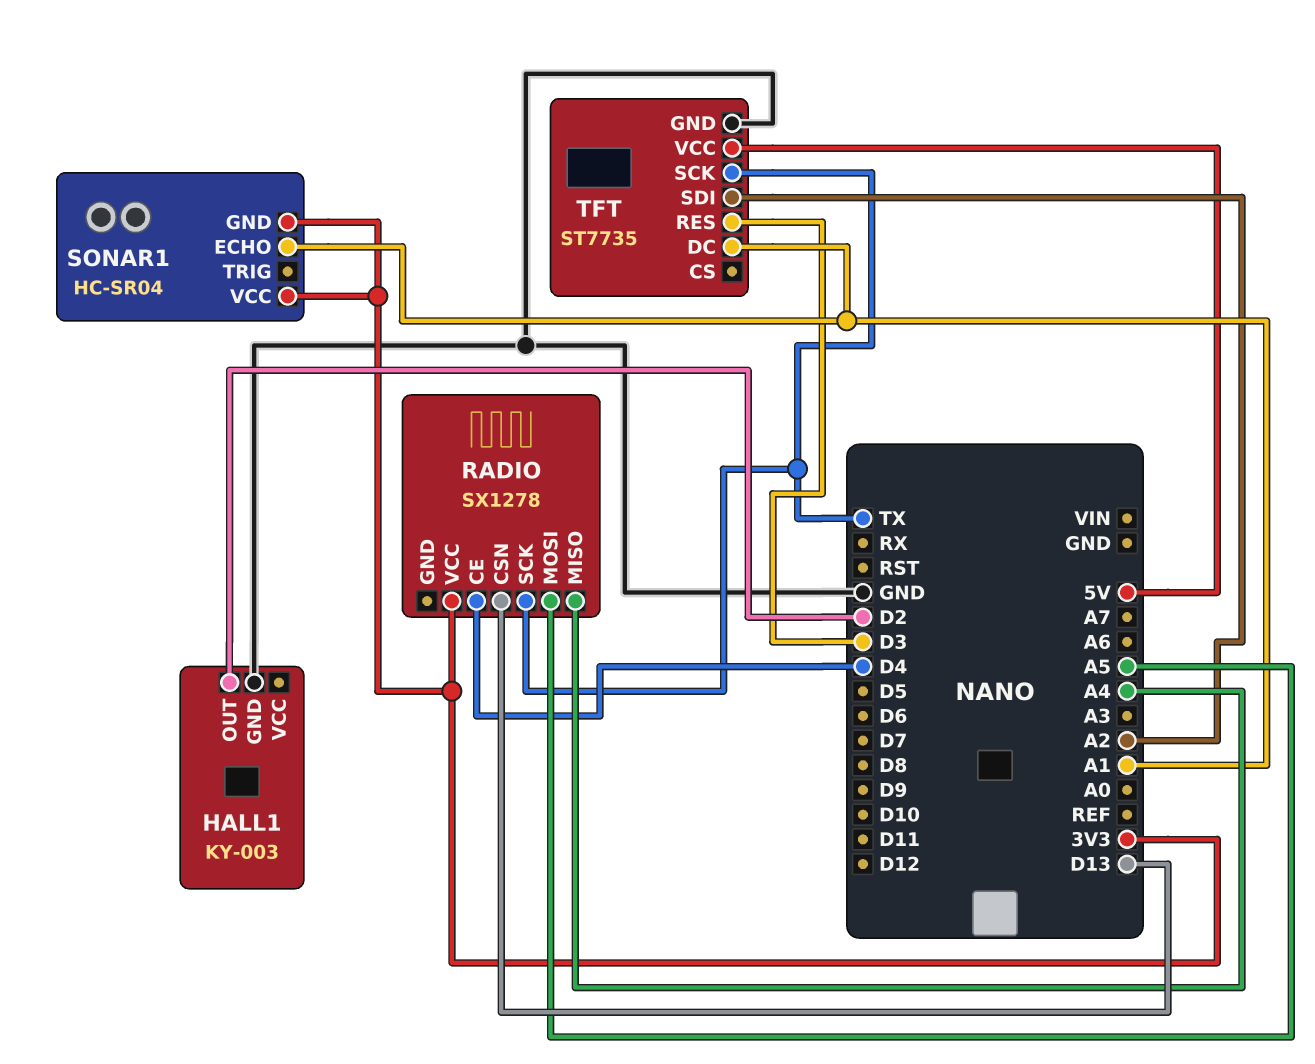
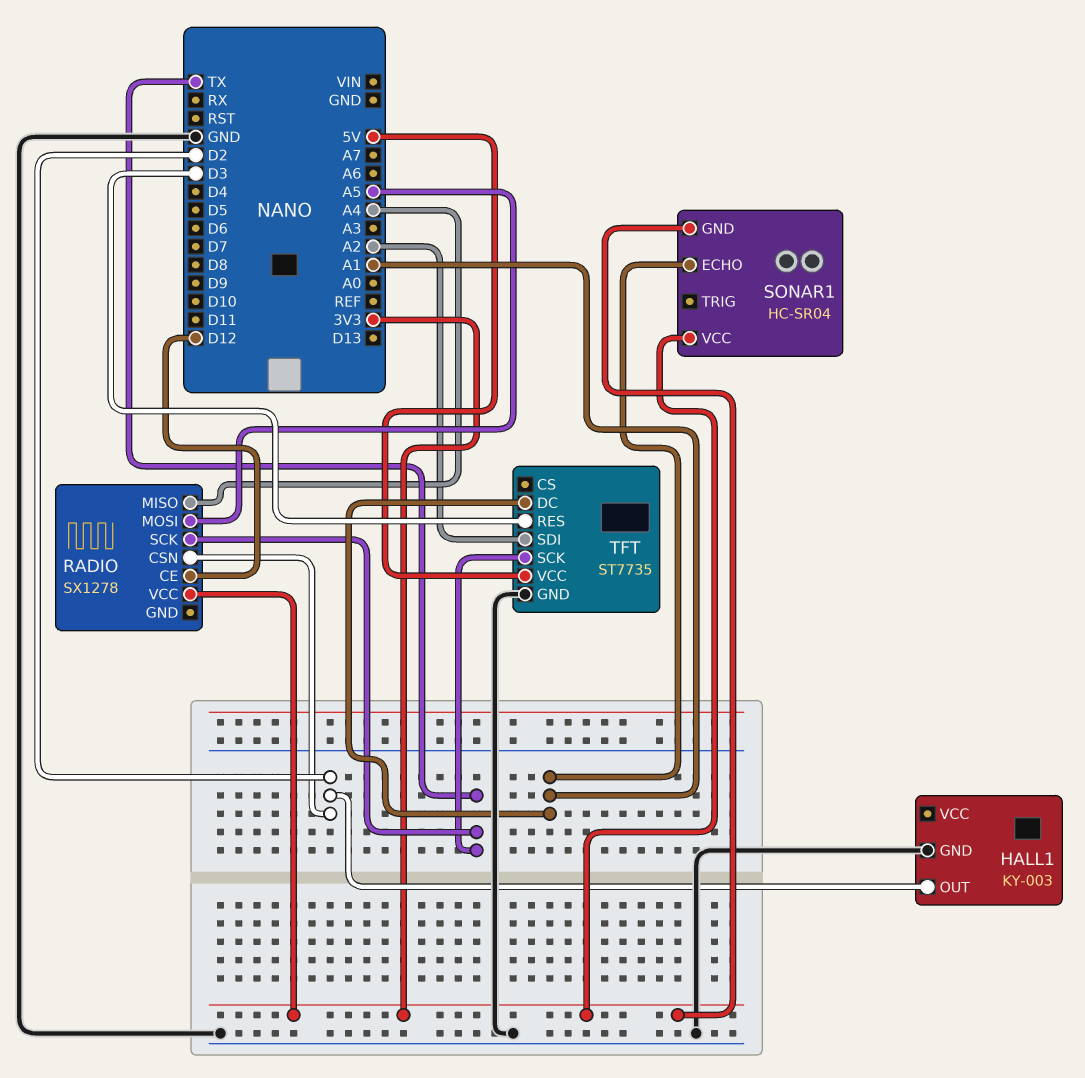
RADIO pin CE: D4 -> D12
RADIO pin CSN: D13 -> D2

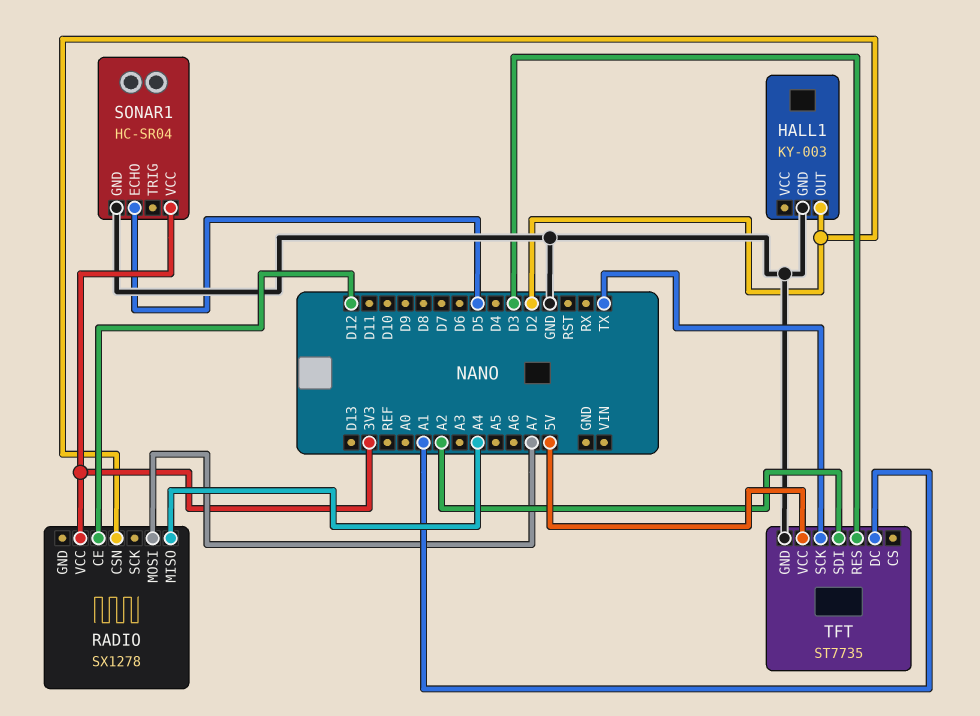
RADIO pin MOSI: A5 -> A7
RADIO pin SCK: TX -> none
SONAR1 pin ECHO: A1 -> D5
SONAR1 pin GND: 3V3 -> GND

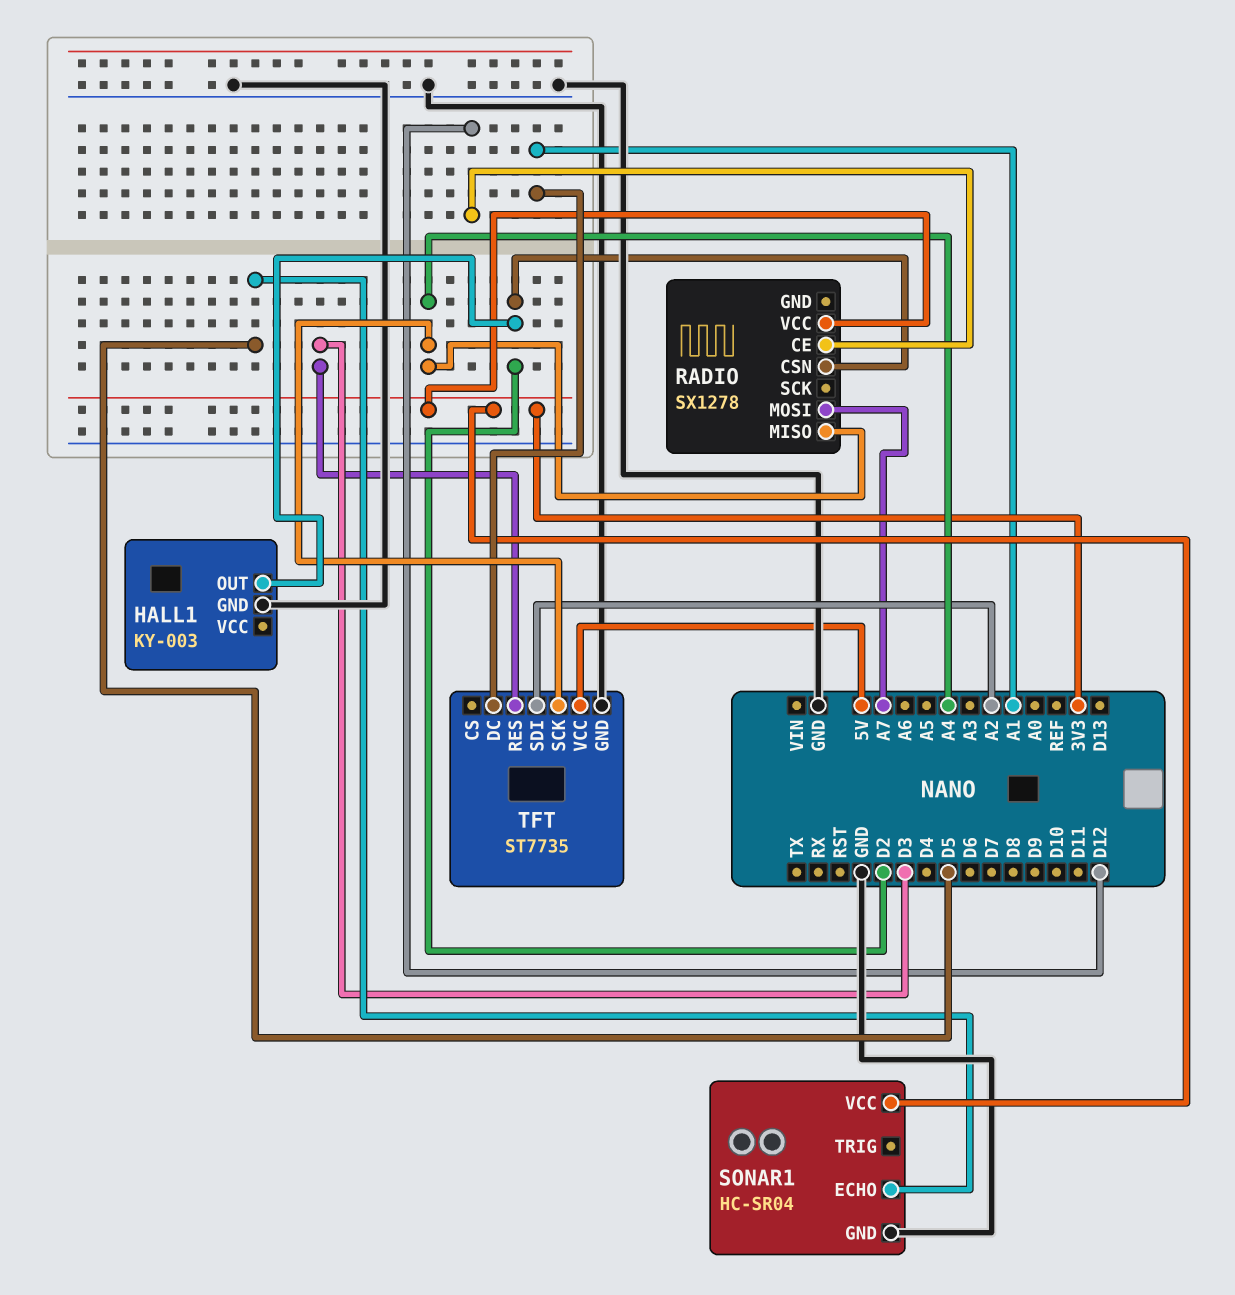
TFT pin SCK: TX -> A4

